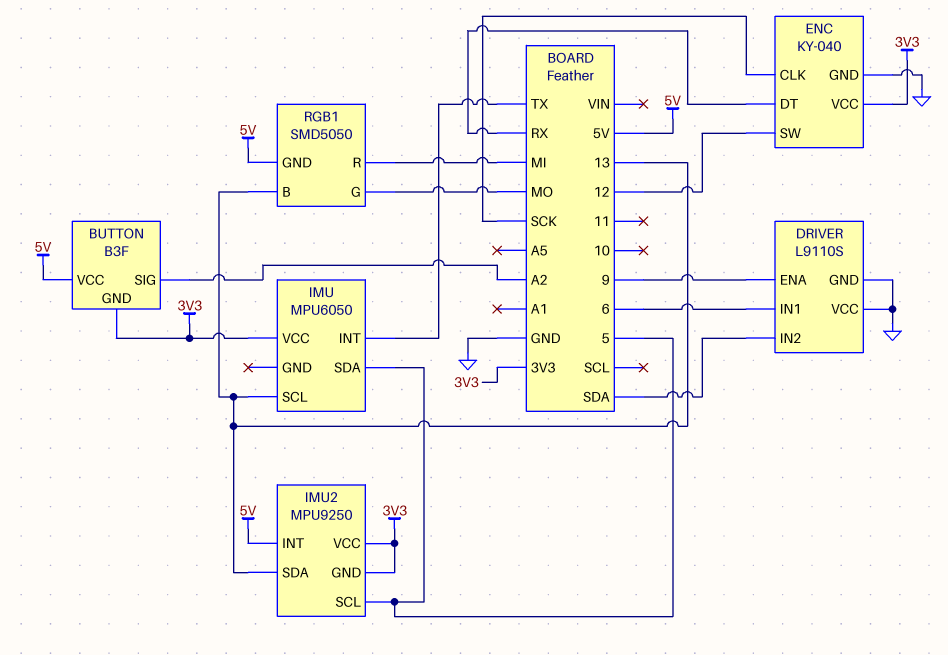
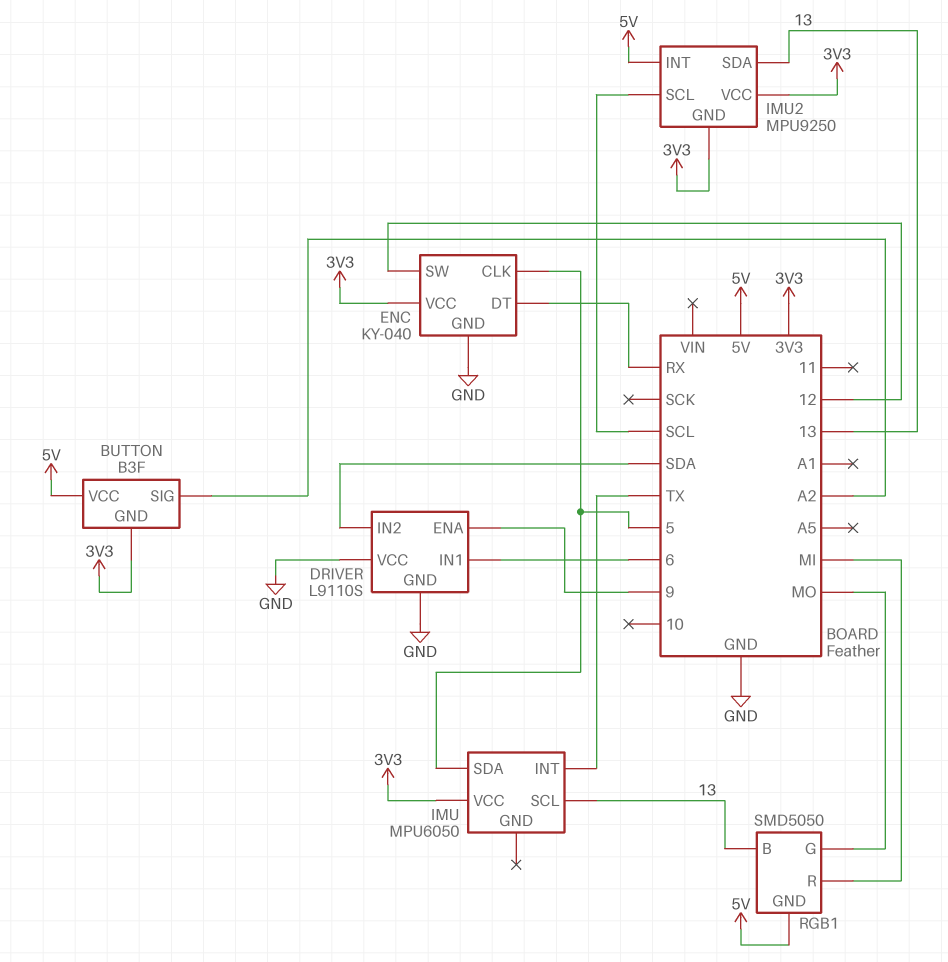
ENC pin CLK: SCK -> 5
IMU2 pin SCL: 5 -> SCL

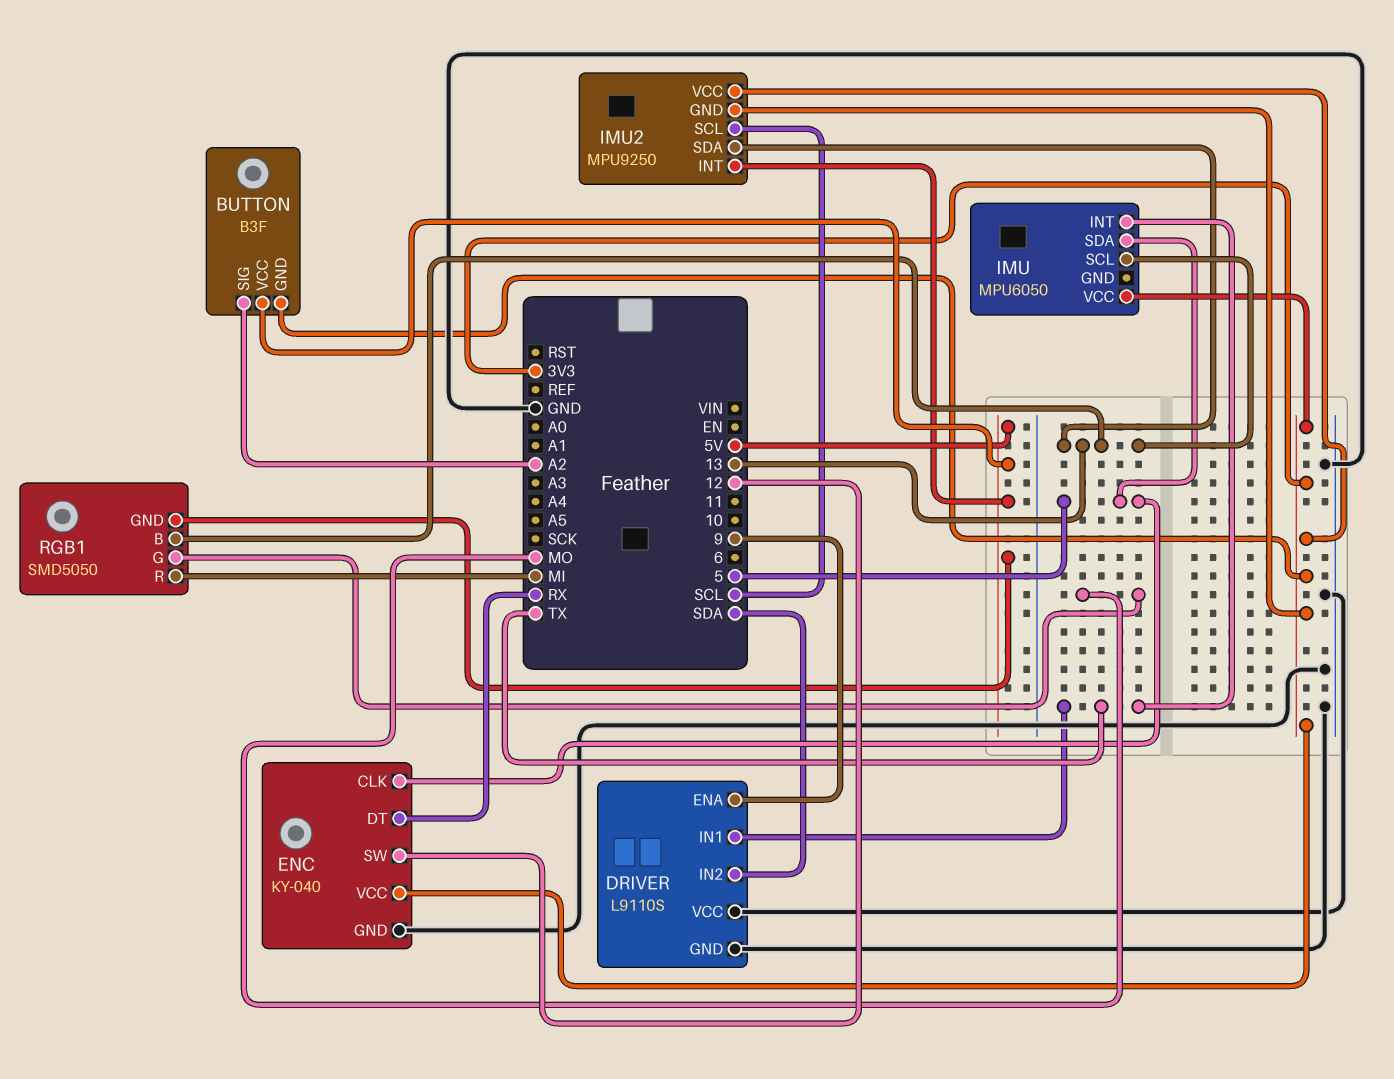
DRIVER pin IN1: 6 -> TX

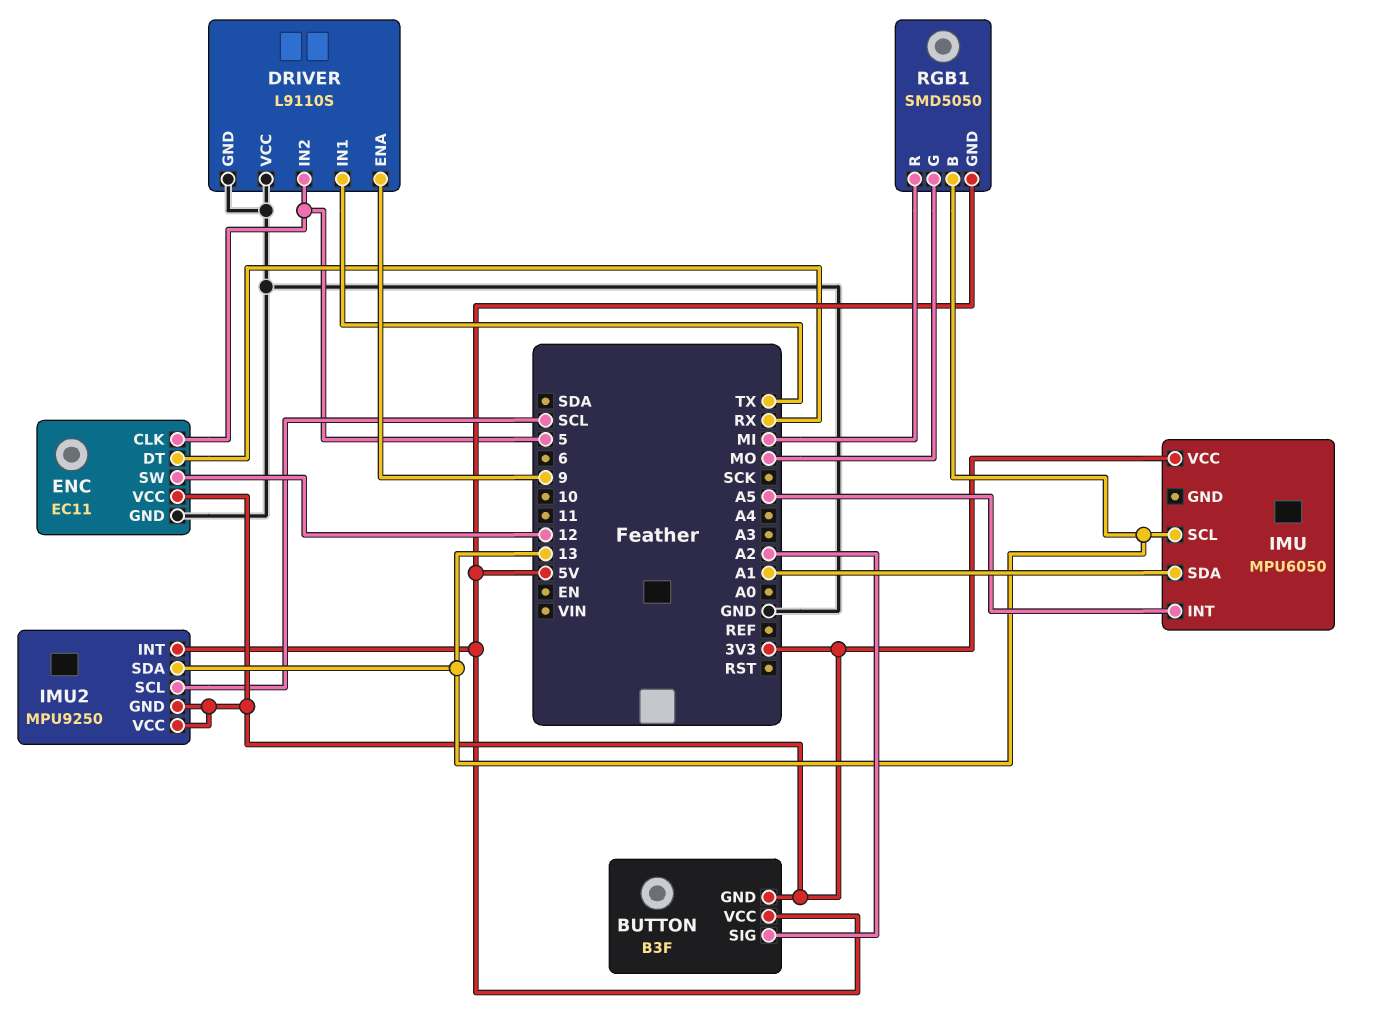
DRIVER pin IN2: SDA -> 5
ENC: KY-040 -> EC11
IMU pin INT: TX -> A5
IMU pin SDA: 5 -> A1

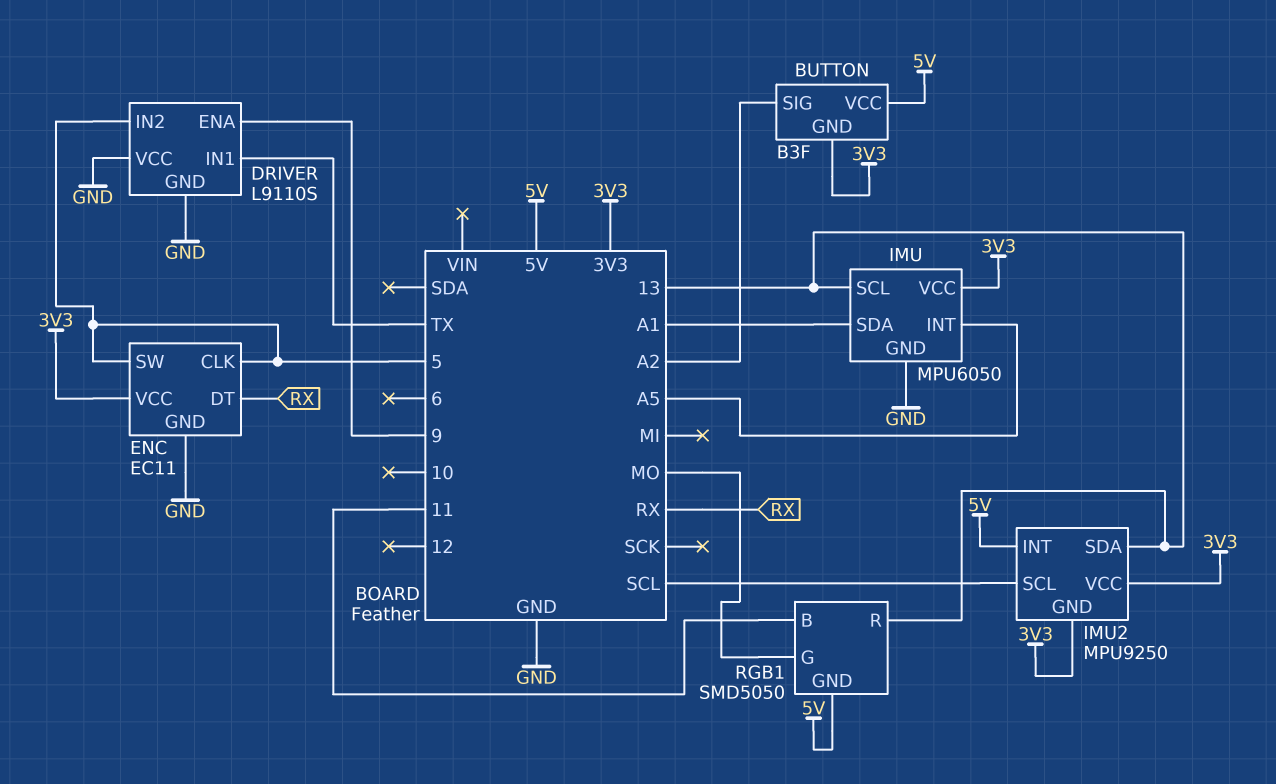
ENC pin SW: 12 -> 5
IMU pin GND: none -> GND
RGB1 pin B: 13 -> 11
RGB1 pin R: MI -> 13

